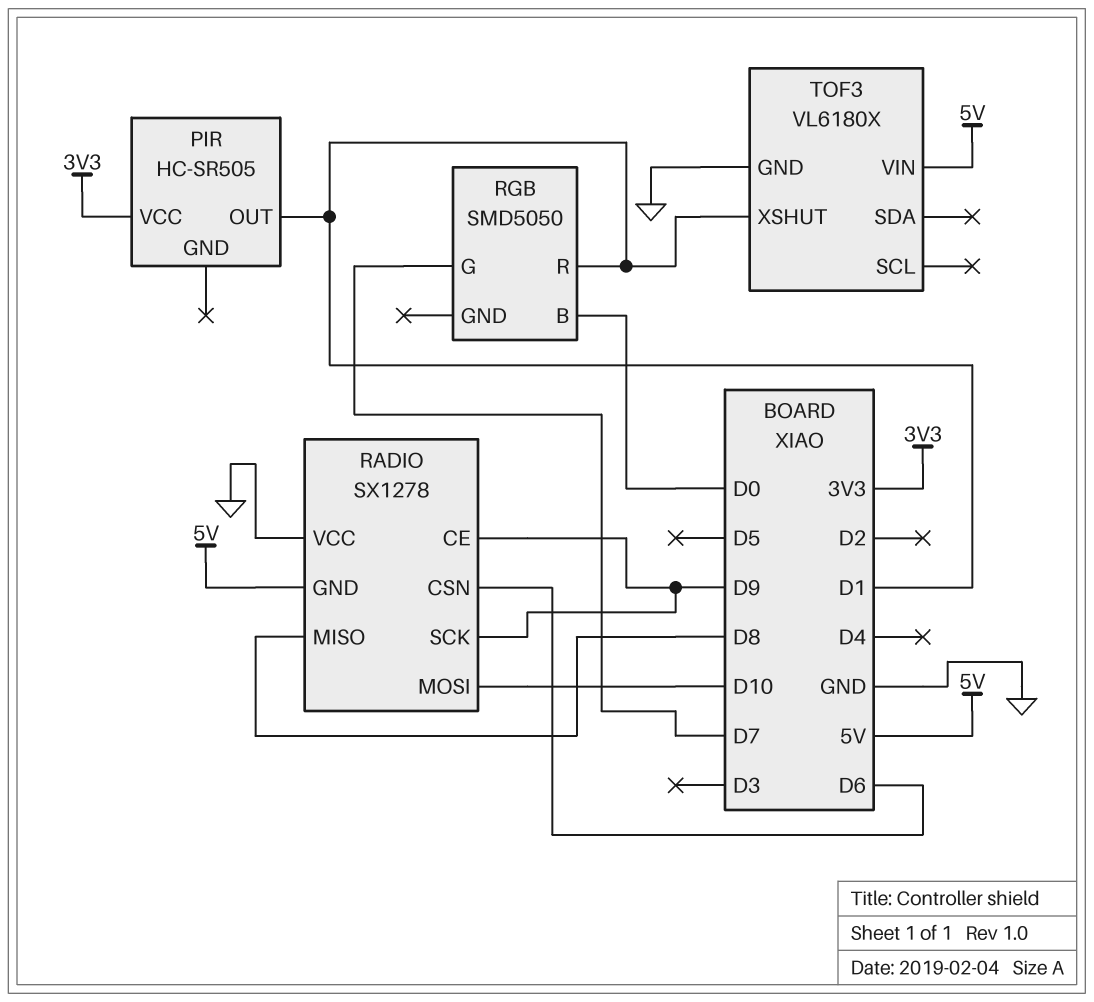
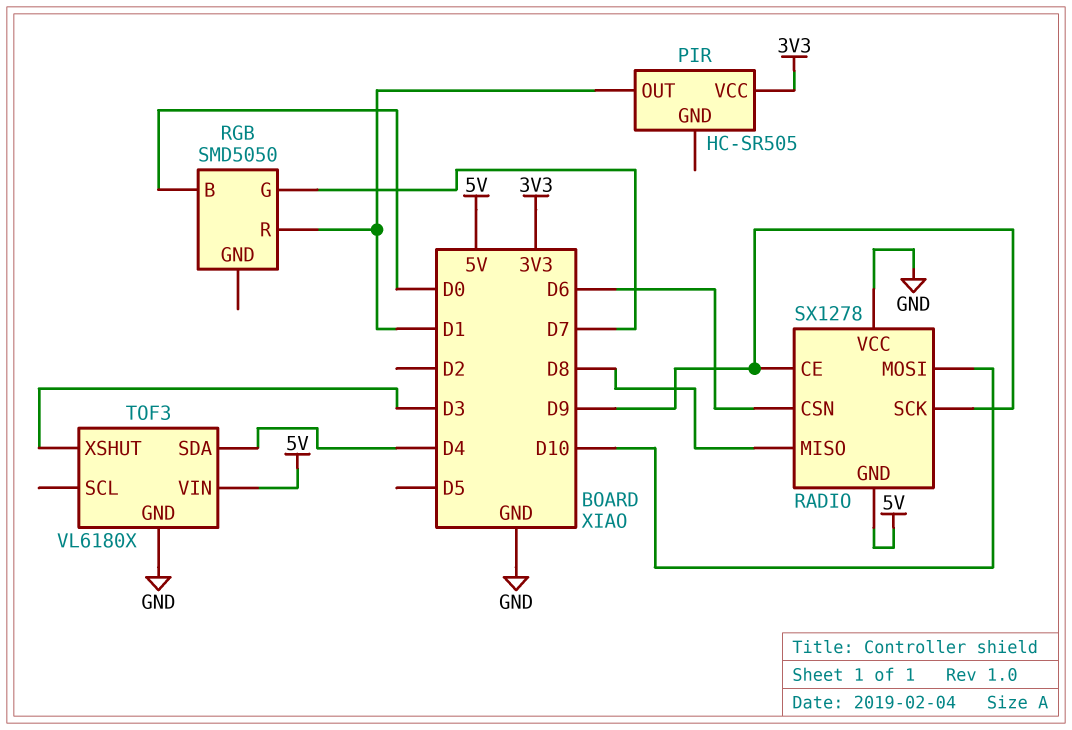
TOF3 pin SDA: none -> D4
TOF3 pin XSHUT: D1 -> D3

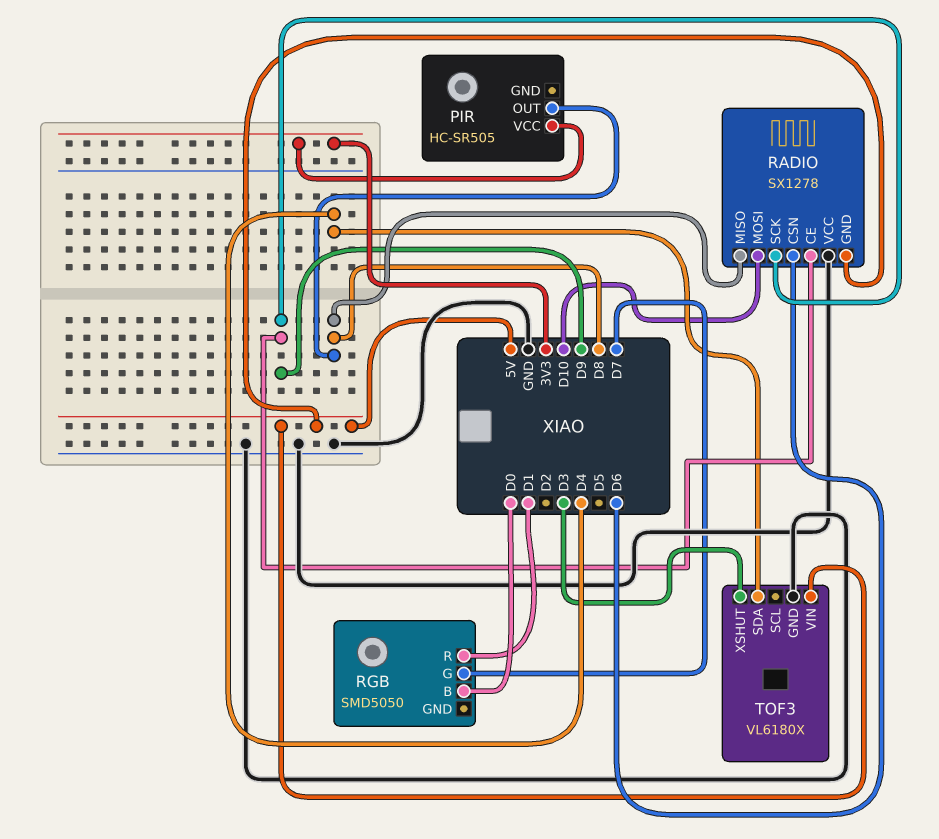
PIR pin OUT: D1 -> D8

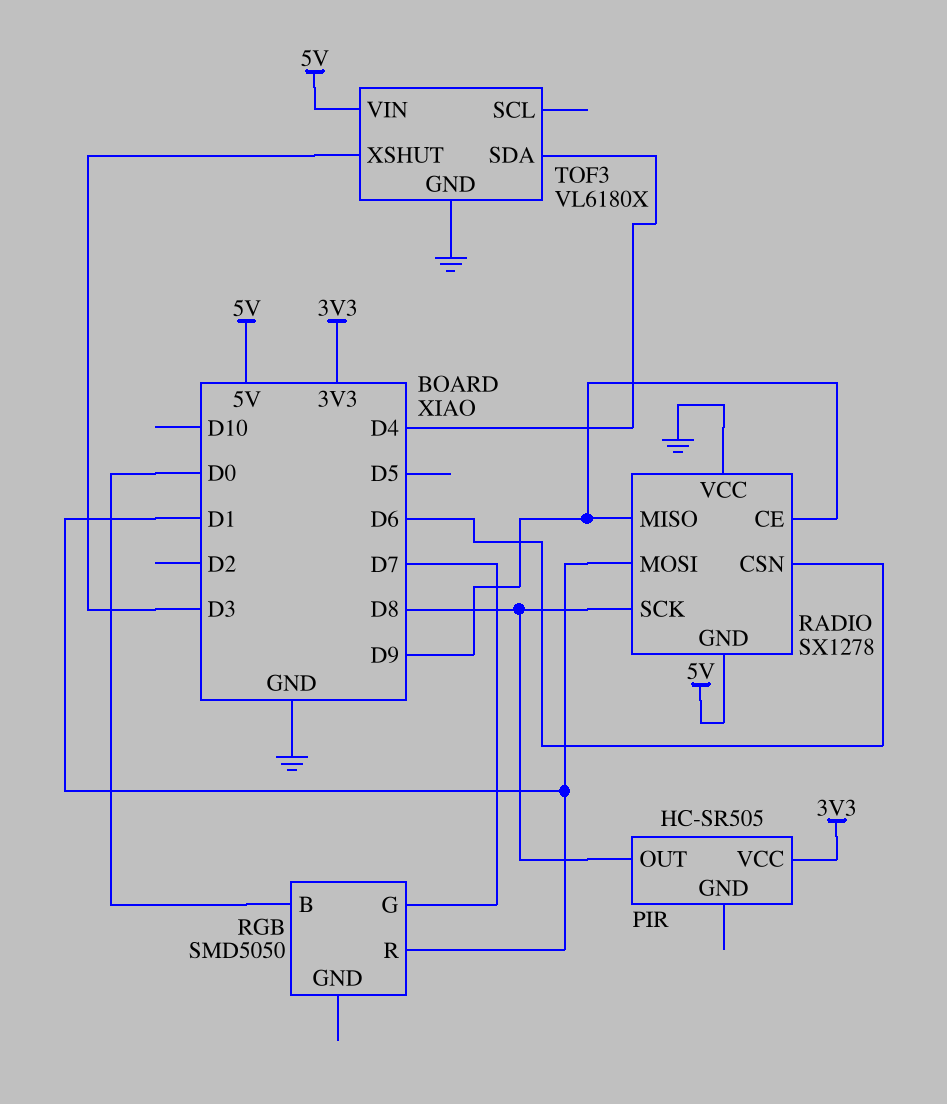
RADIO pin MISO: D8 -> D9
RADIO pin MOSI: D10 -> D1
RADIO pin SCK: D9 -> D8

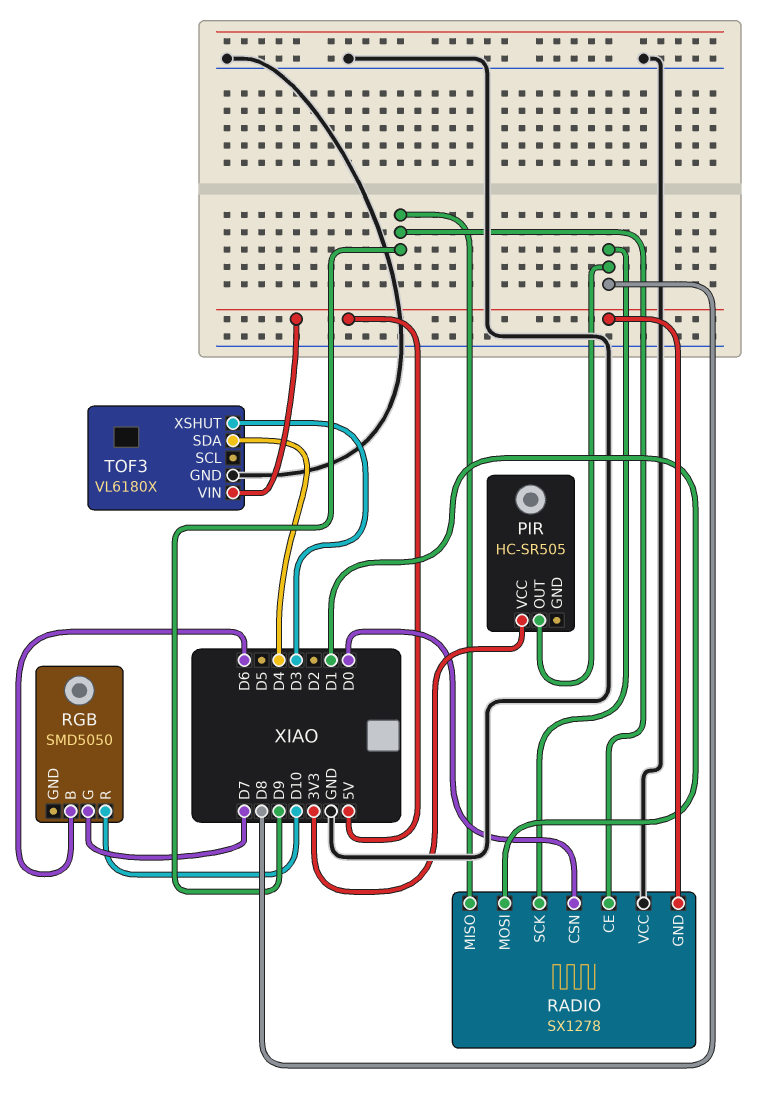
RADIO pin CSN: D6 -> D0
RGB pin B: D0 -> D6
RGB pin R: D1 -> D10

